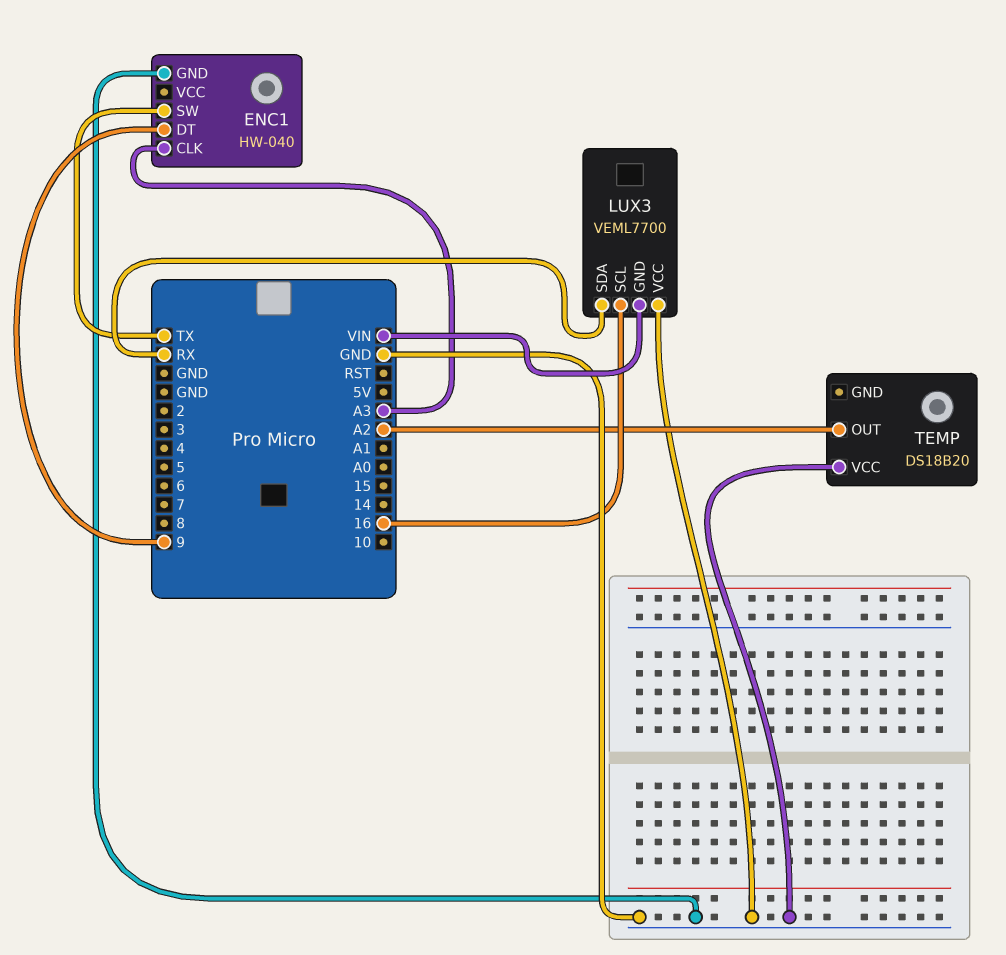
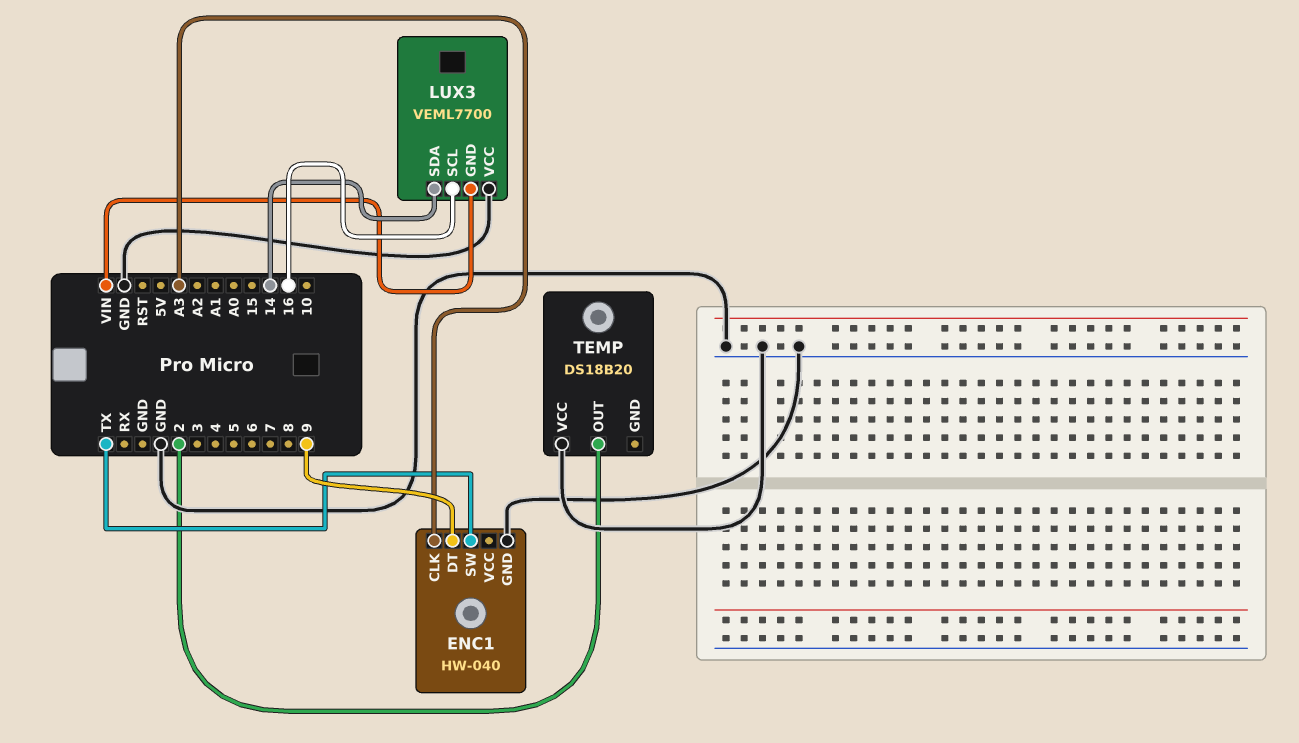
LUX3 pin SDA: RX -> 14
TEMP pin OUT: A2 -> 2

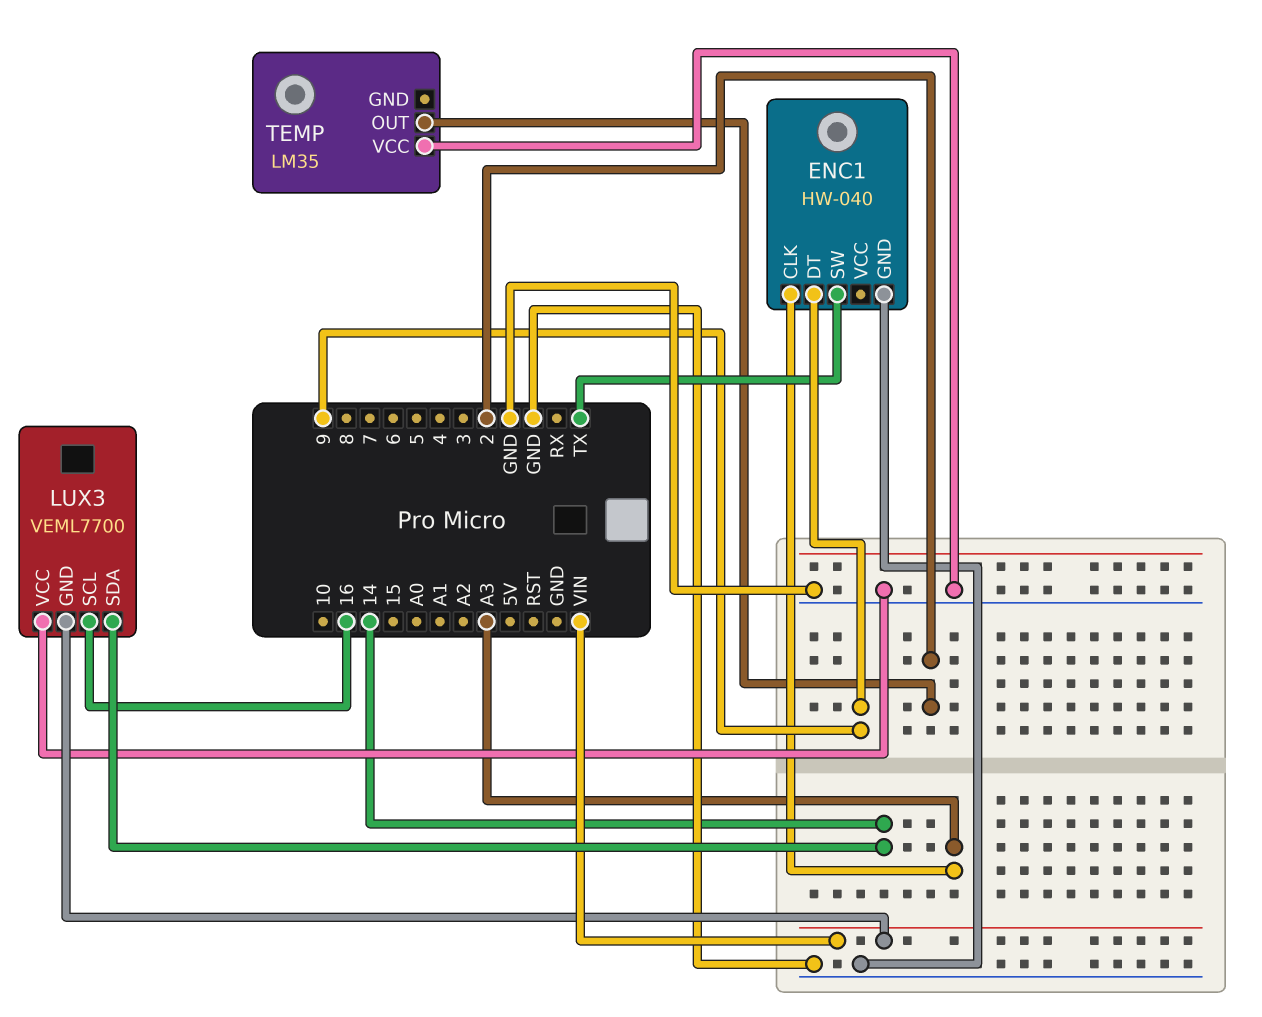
TEMP: DS18B20 -> LM35

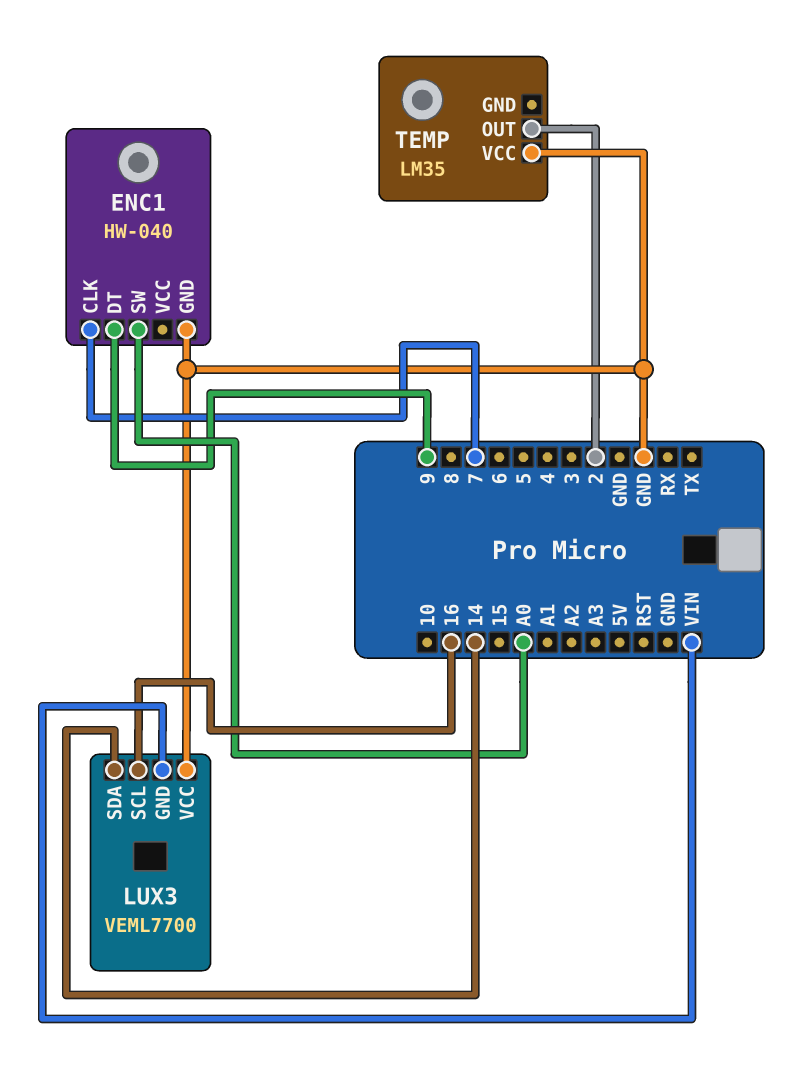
ENC1 pin CLK: A3 -> 7
ENC1 pin SW: TX -> A0

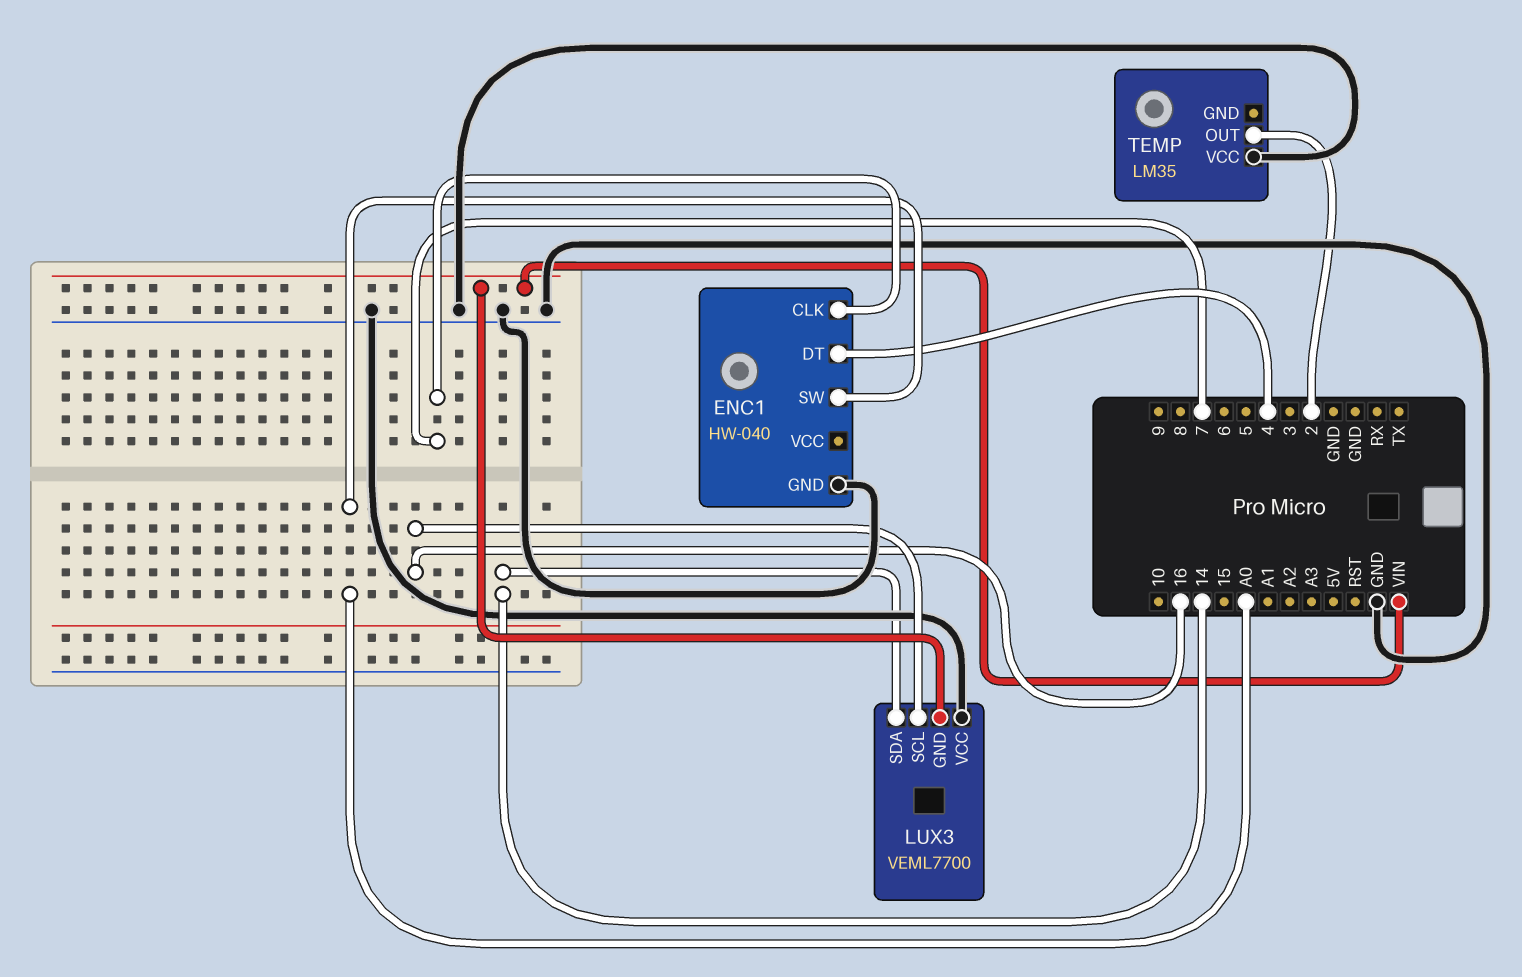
ENC1 pin DT: 9 -> 4

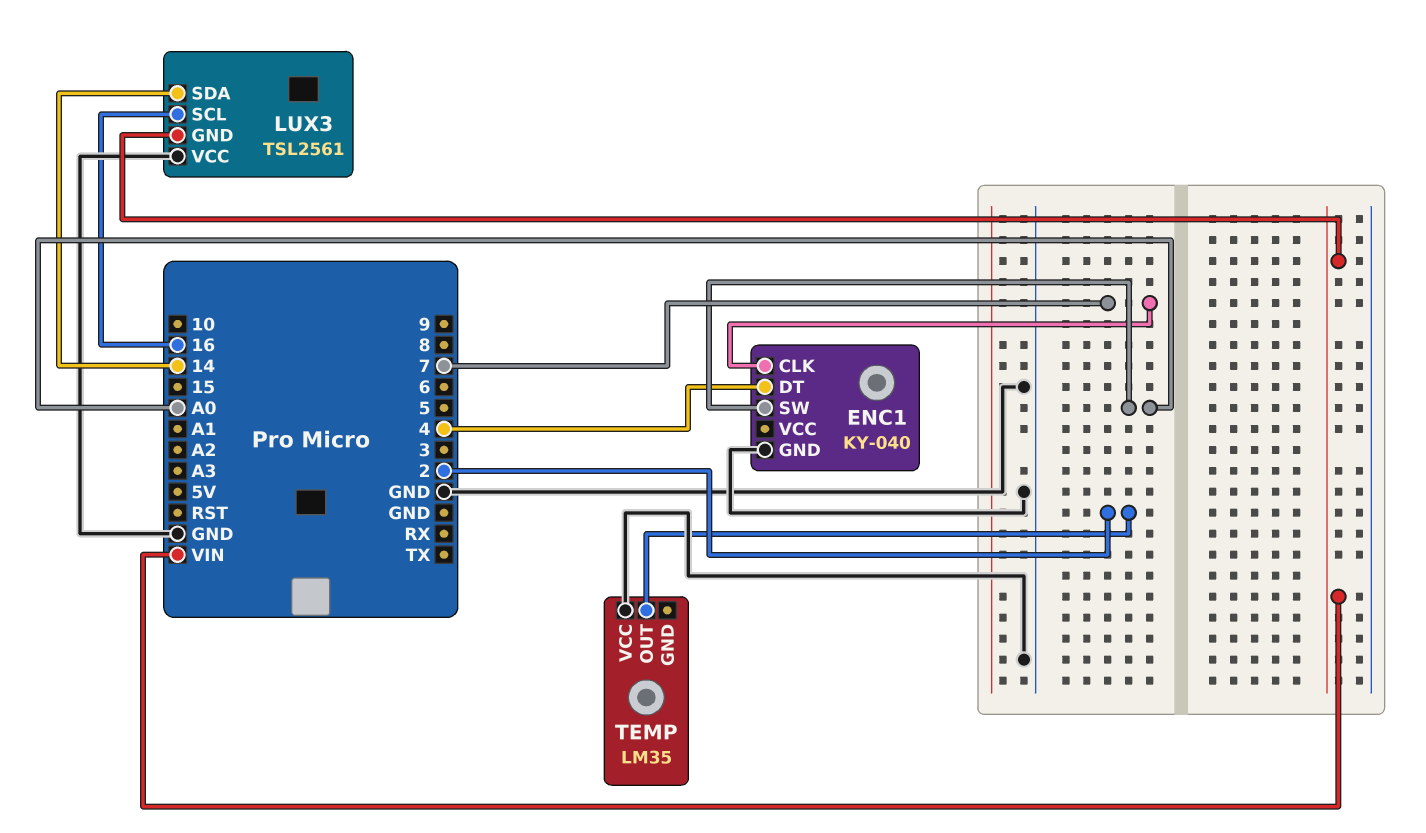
ENC1: HW-040 -> KY-040
LUX3: VEML7700 -> TSL2561

